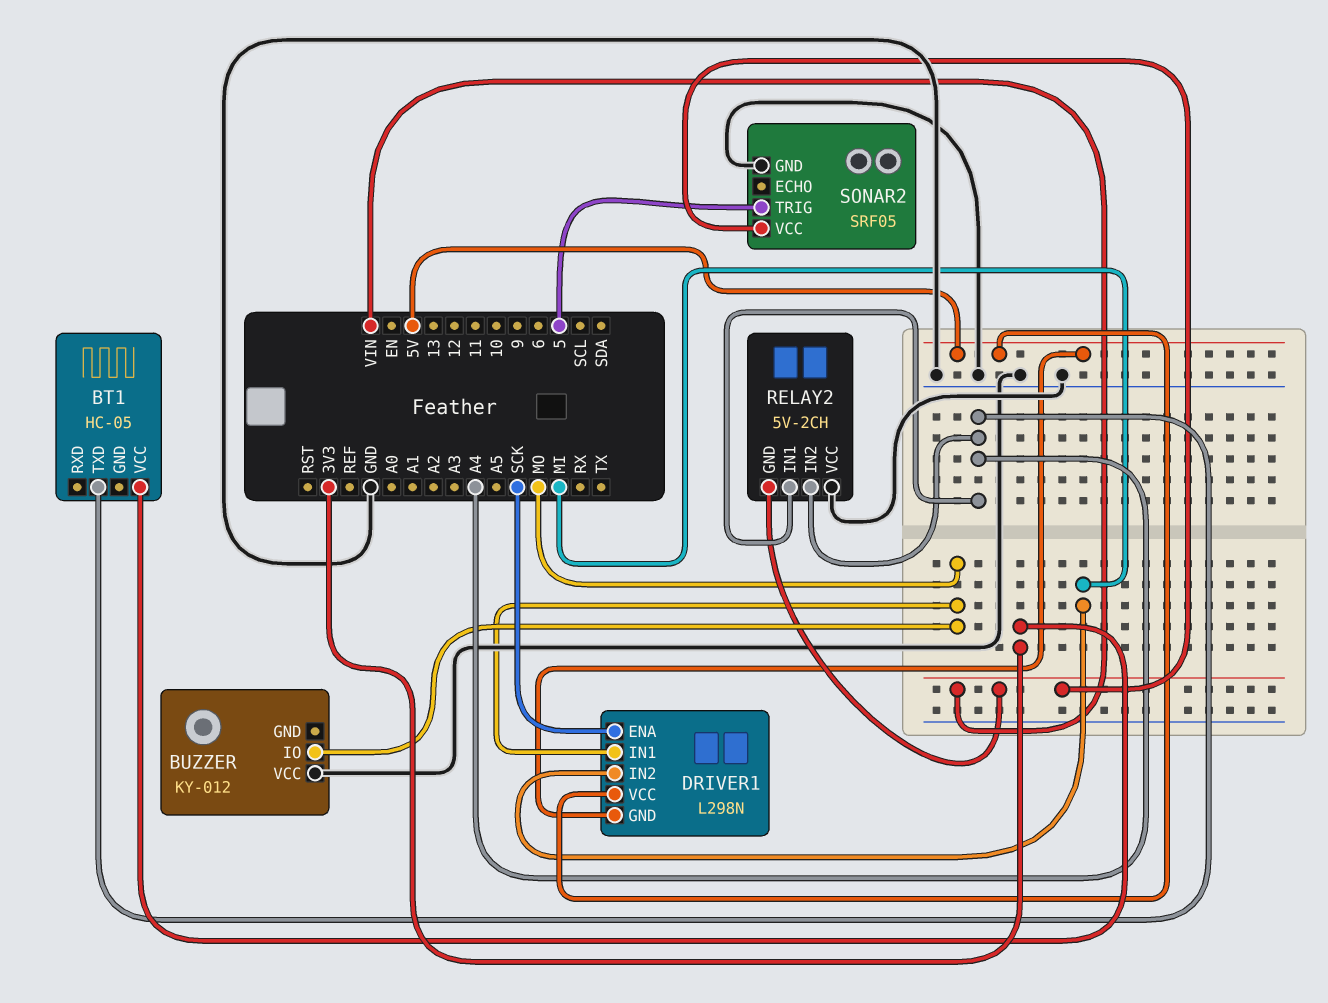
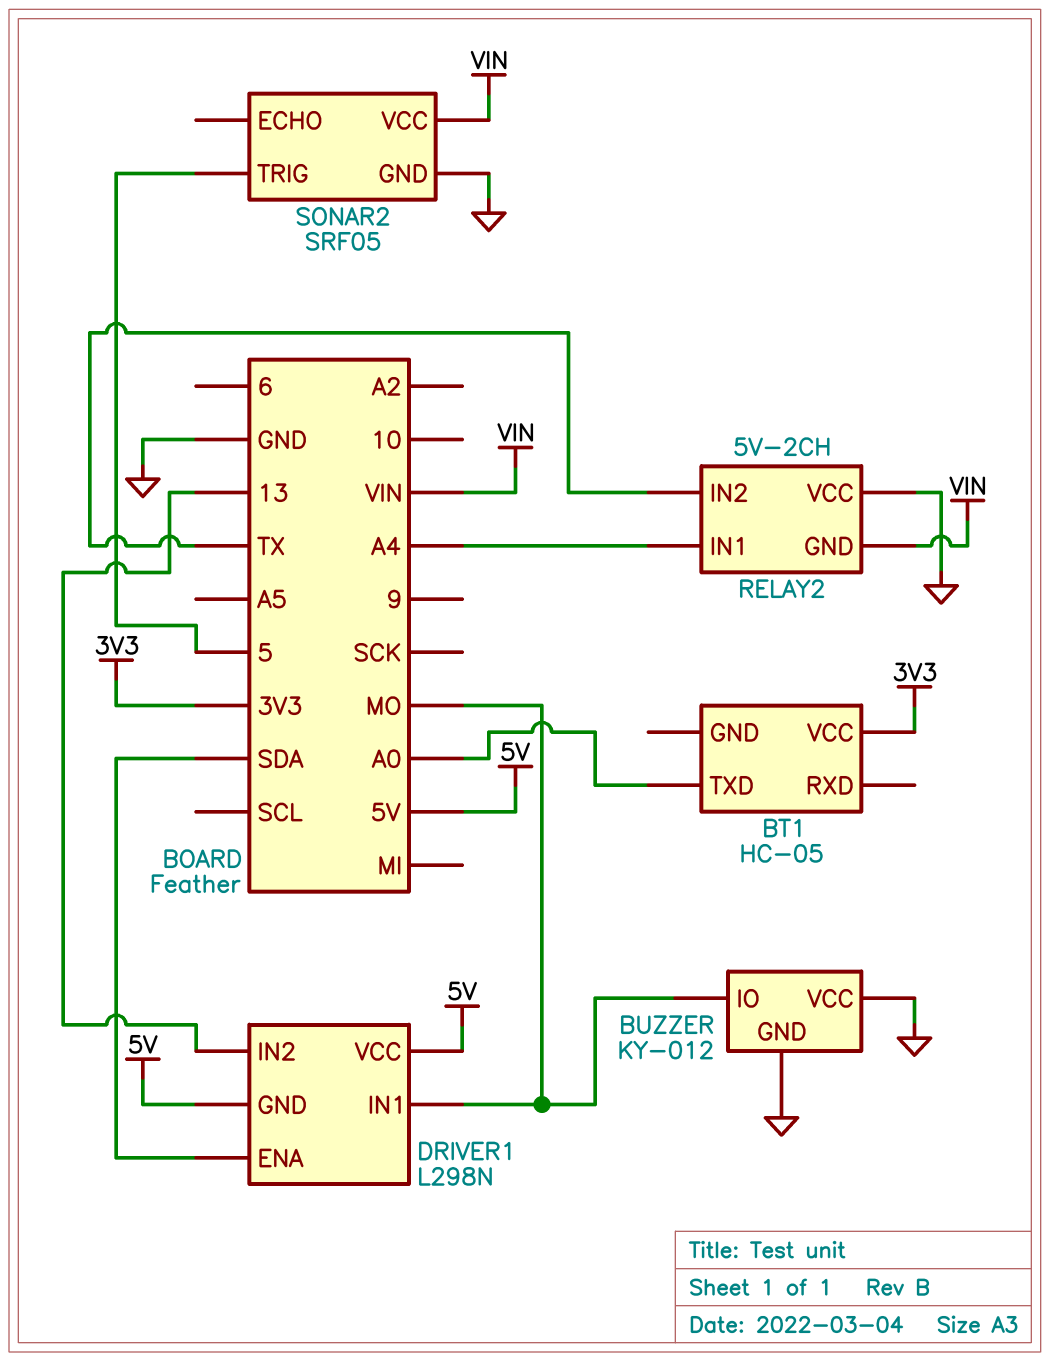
BT1 pin TXD: A4 -> A0
BUZZER pin GND: none -> GND
DRIVER1 pin ENA: SCK -> SDA
DRIVER1 pin IN2: MI -> 13
RELAY2 pin IN2: A4 -> TX

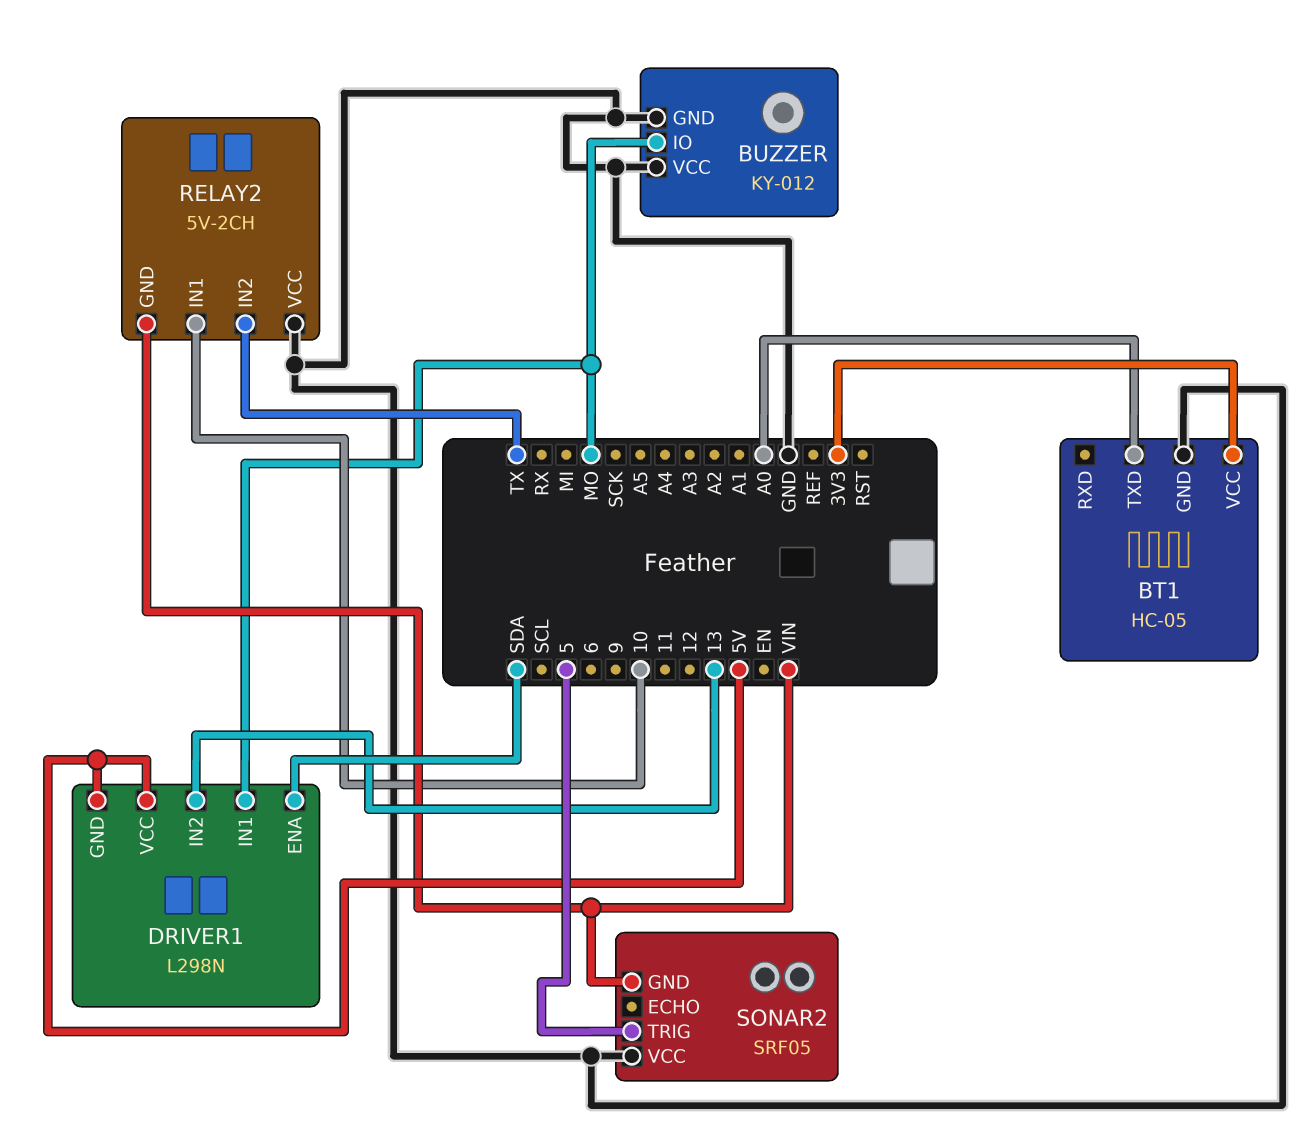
BT1 pin GND: none -> GND
RELAY2 pin IN1: A4 -> 10
SONAR2 pin GND: GND -> VIN
SONAR2 pin VCC: VIN -> GND

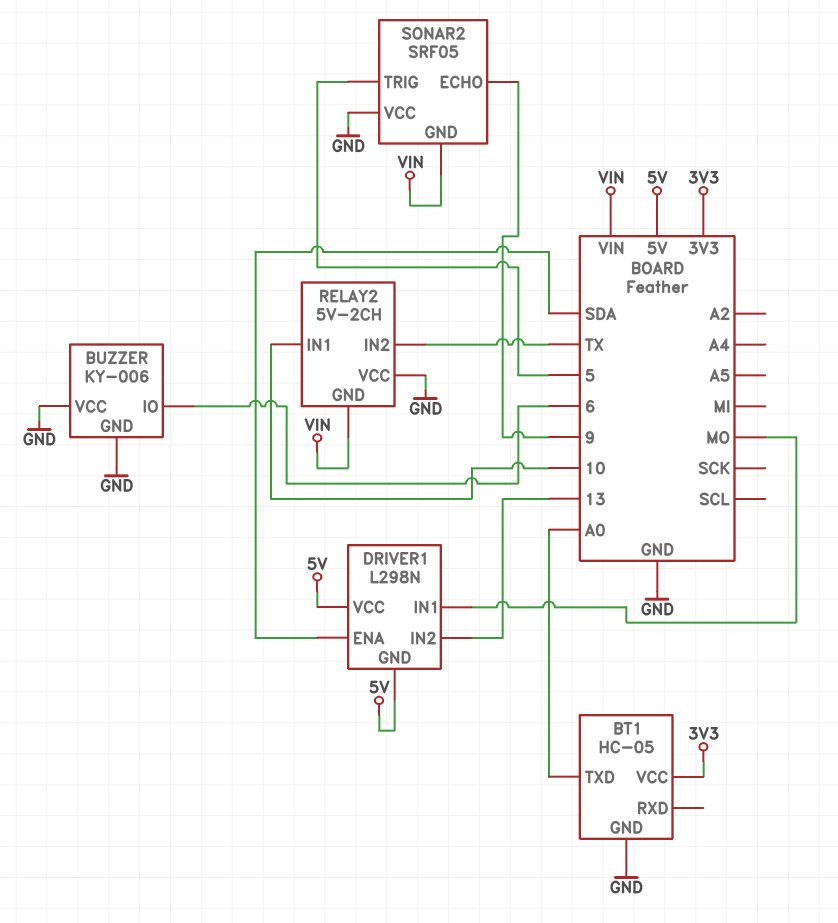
BUZZER: KY-012 -> KY-006
BUZZER pin IO: MO -> 6
SONAR2 pin ECHO: none -> 9

